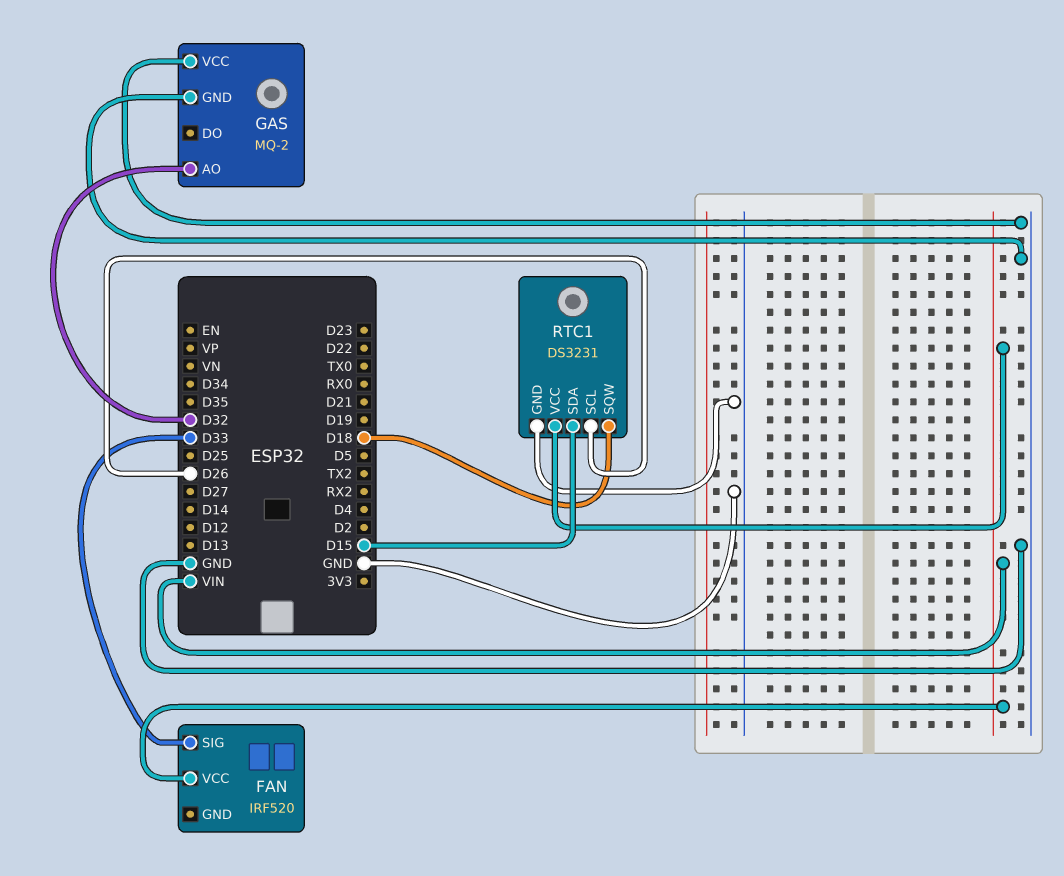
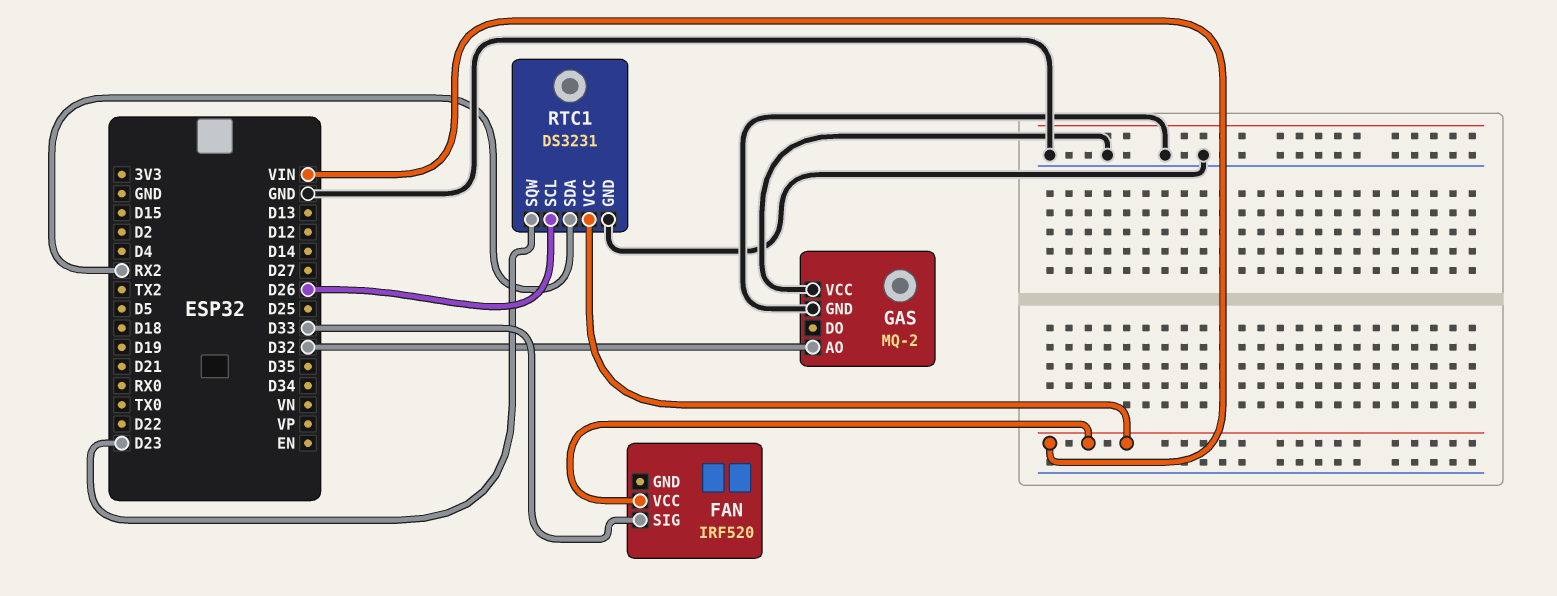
RTC1 pin SDA: D15 -> RX2
RTC1 pin SQW: D18 -> D23

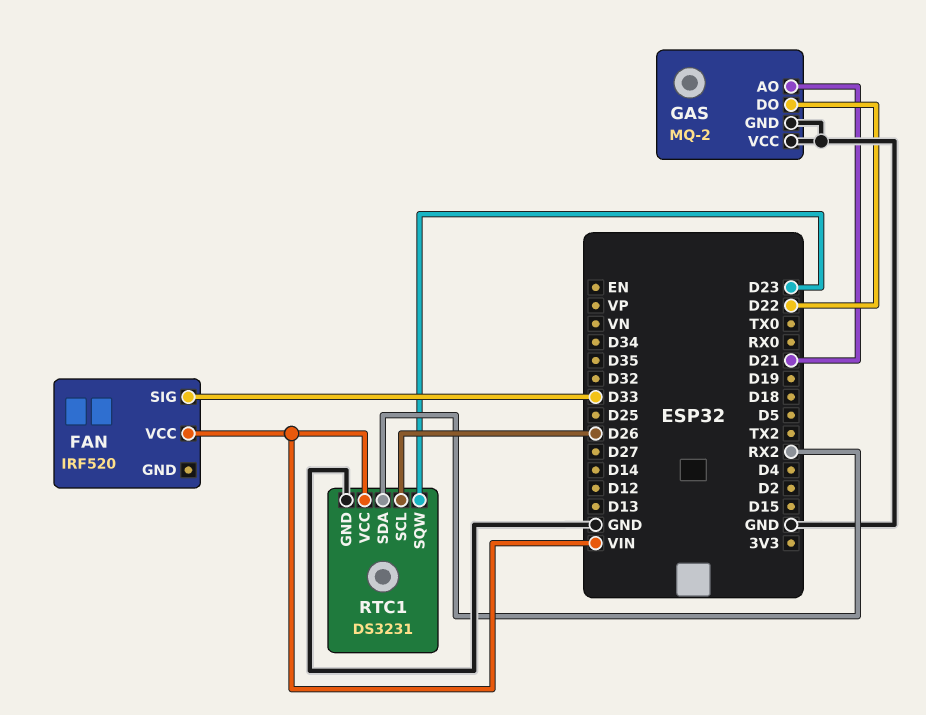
GAS pin AO: D32 -> D21
GAS pin DO: none -> D22

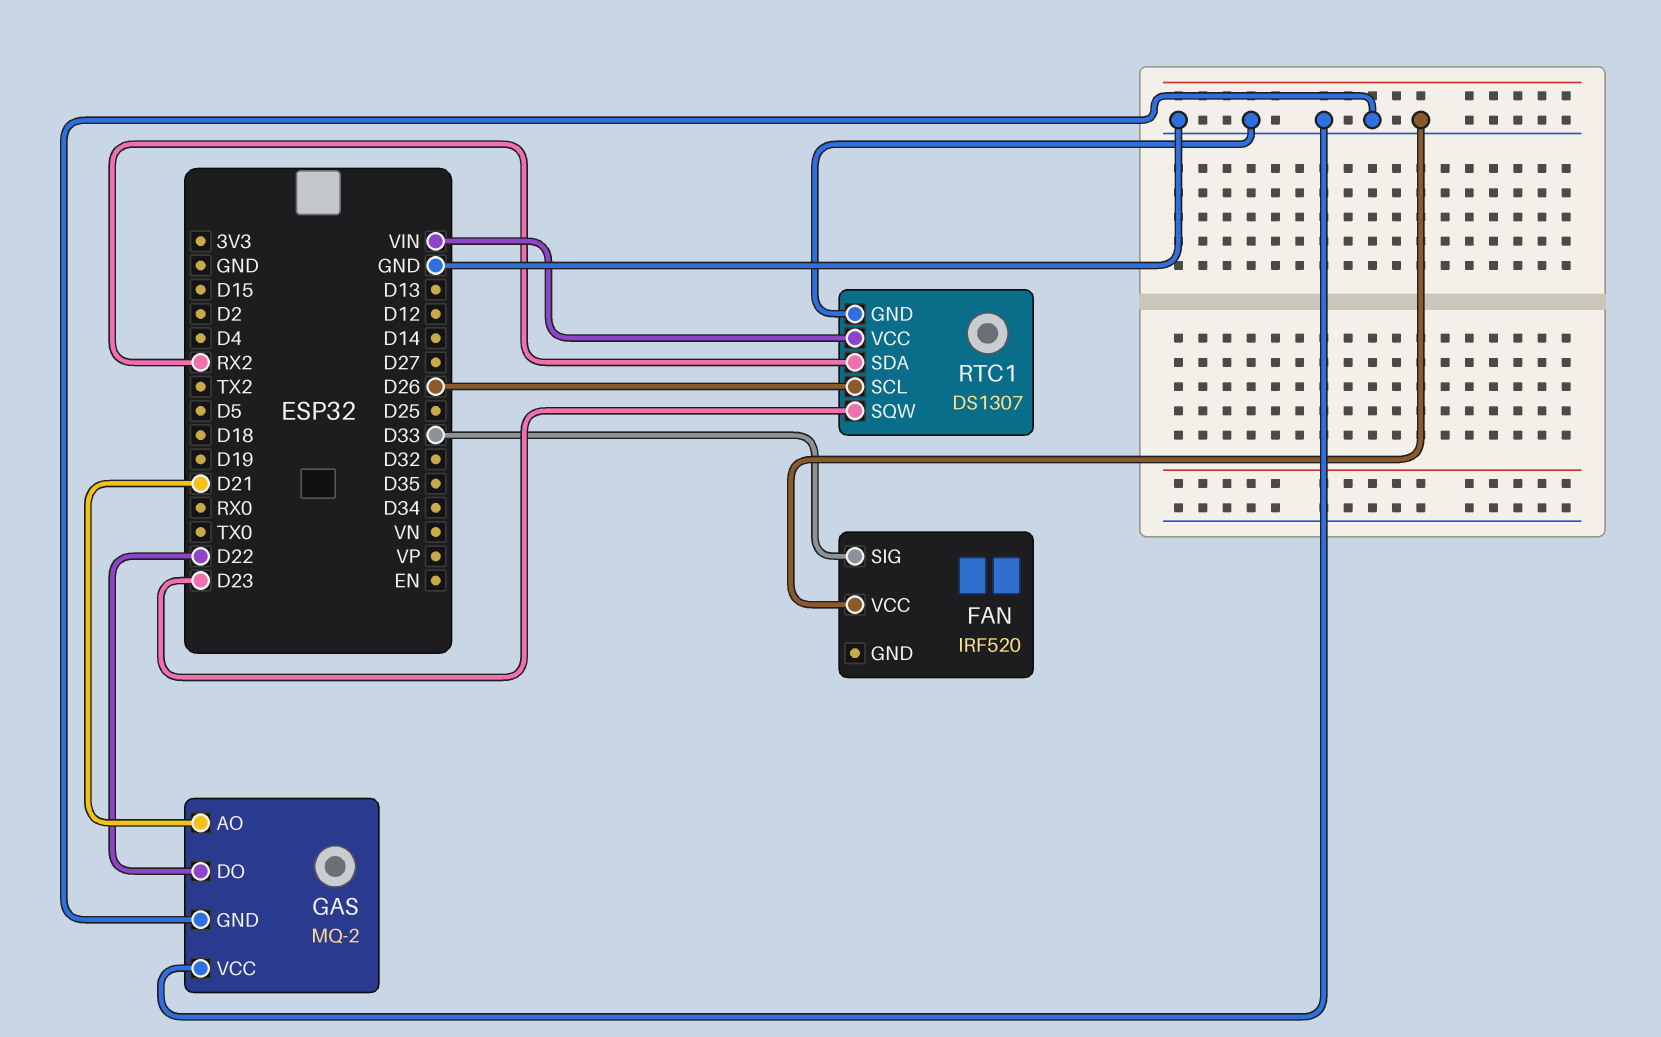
FAN pin VCC: VIN -> GND
RTC1: DS3231 -> DS1307

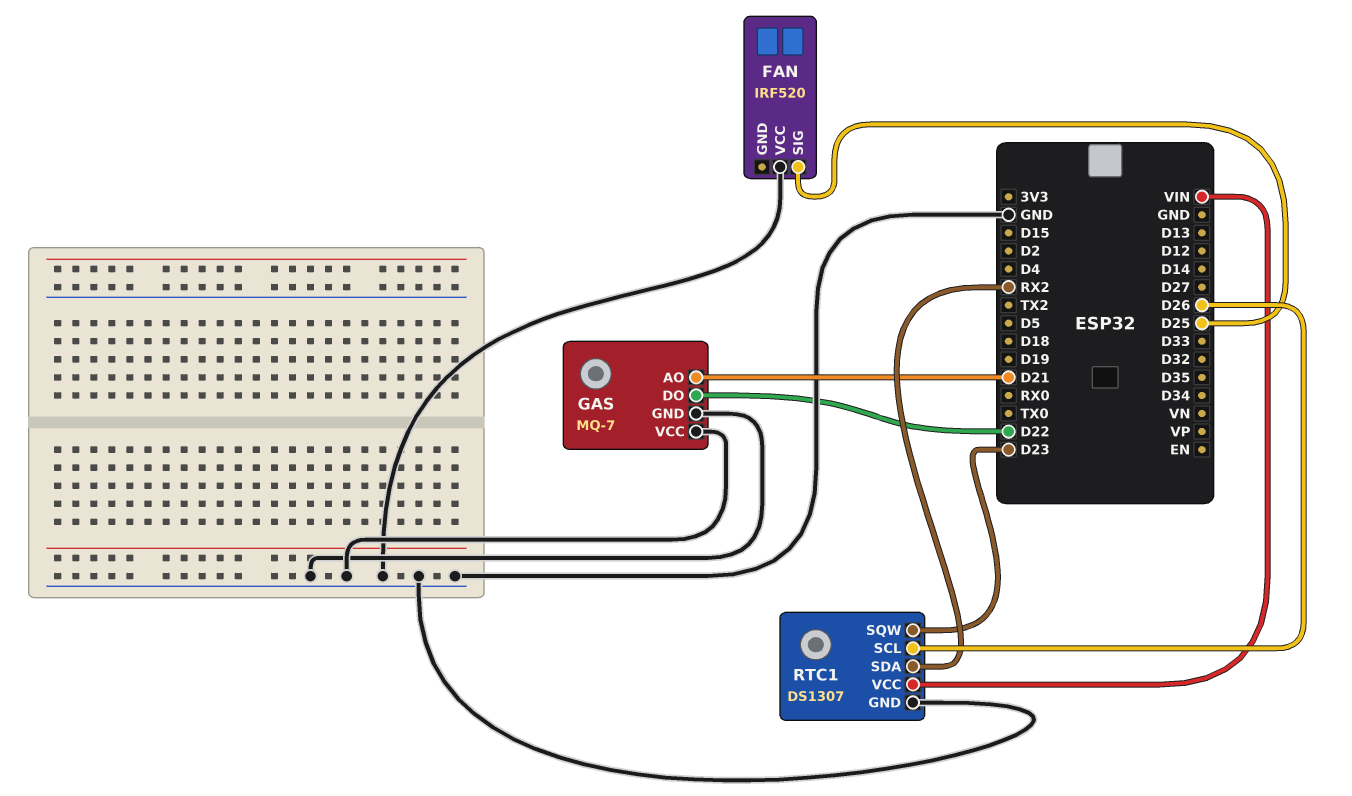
FAN pin SIG: D33 -> D25
GAS: MQ-2 -> MQ-7

